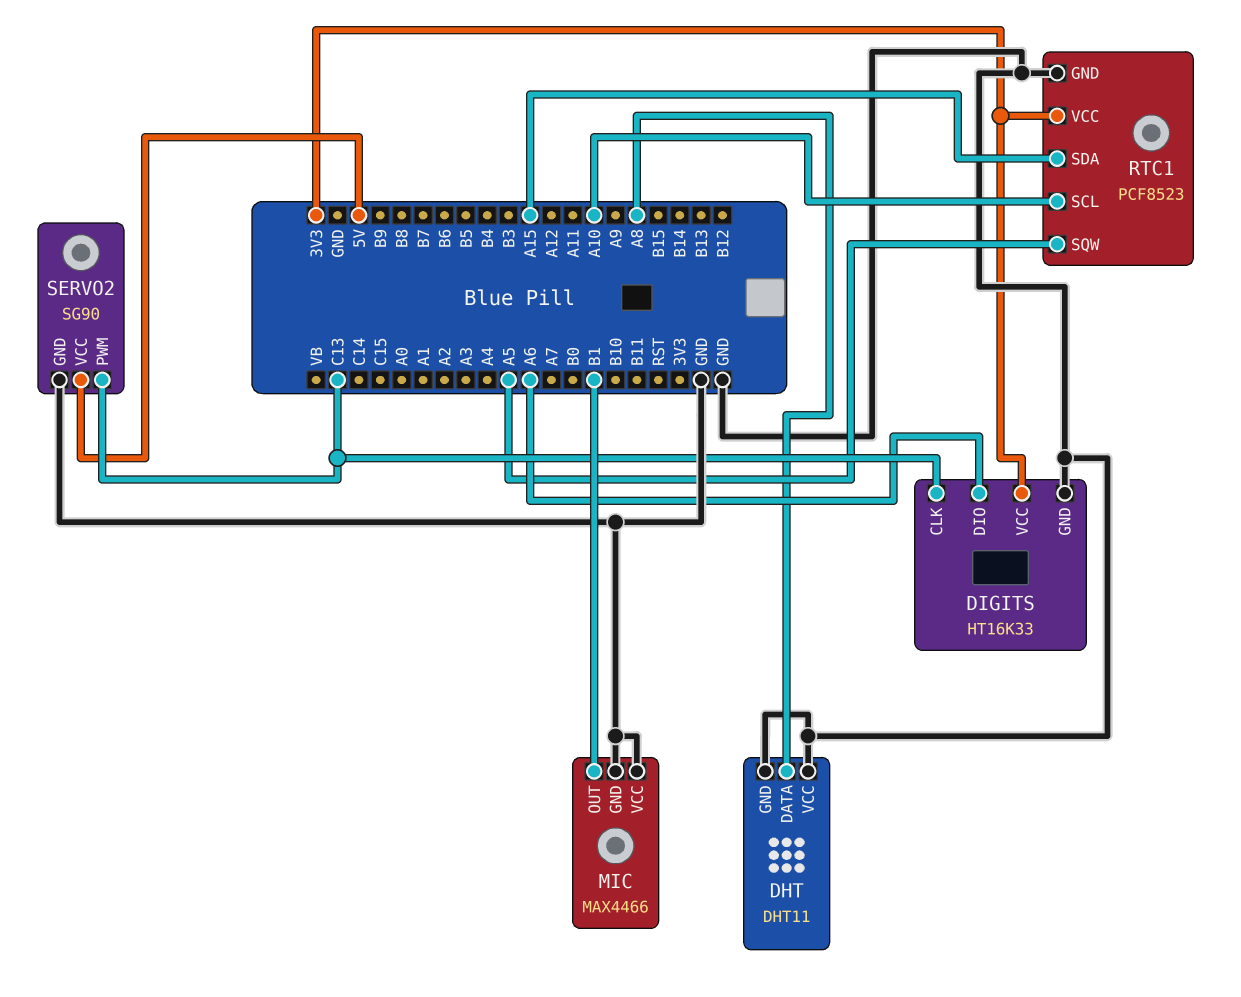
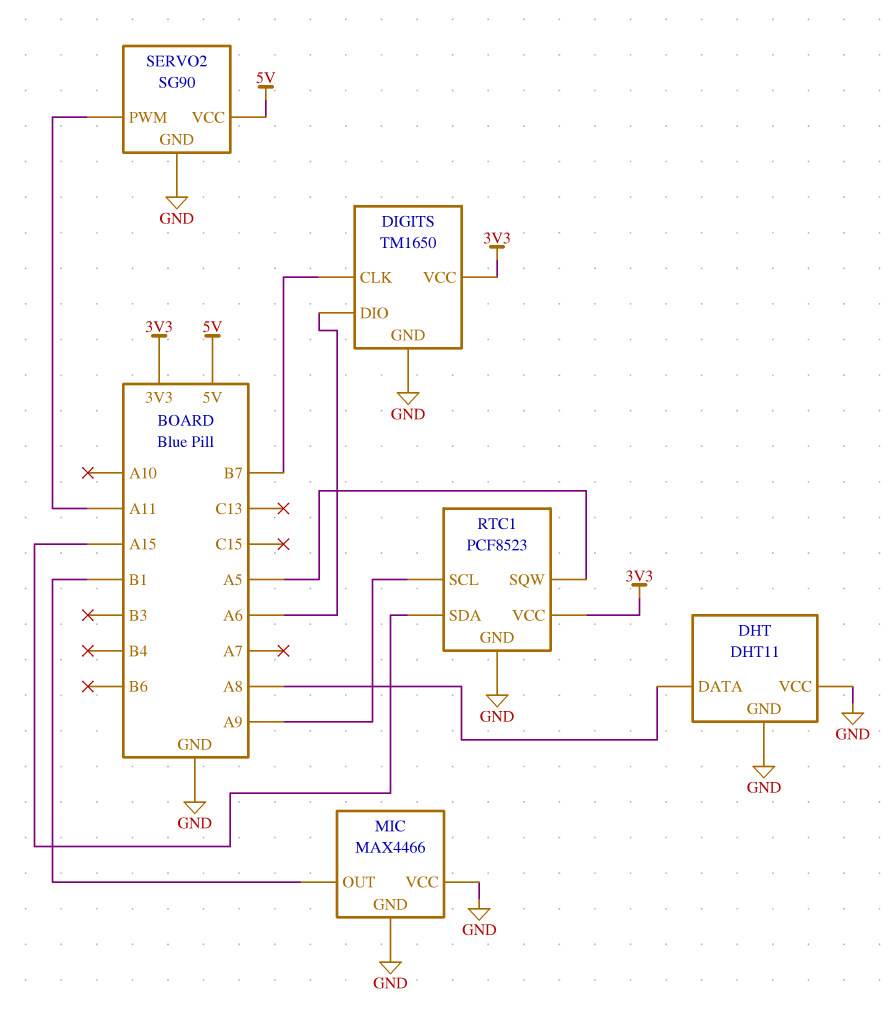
DIGITS: HT16K33 -> TM1650
DIGITS pin CLK: C13 -> B7
RTC1 pin SCL: A10 -> A9
SERVO2 pin PWM: C13 -> A11

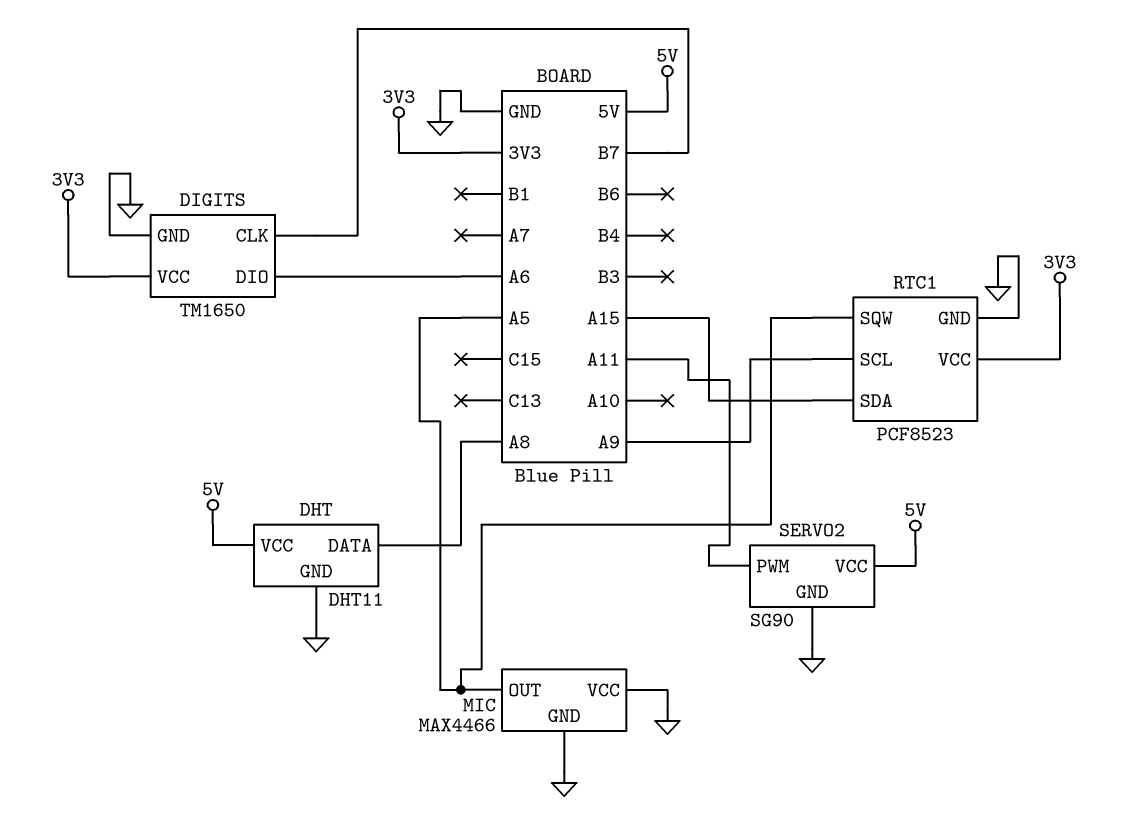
DHT pin VCC: GND -> 5V
MIC pin OUT: B1 -> A5

